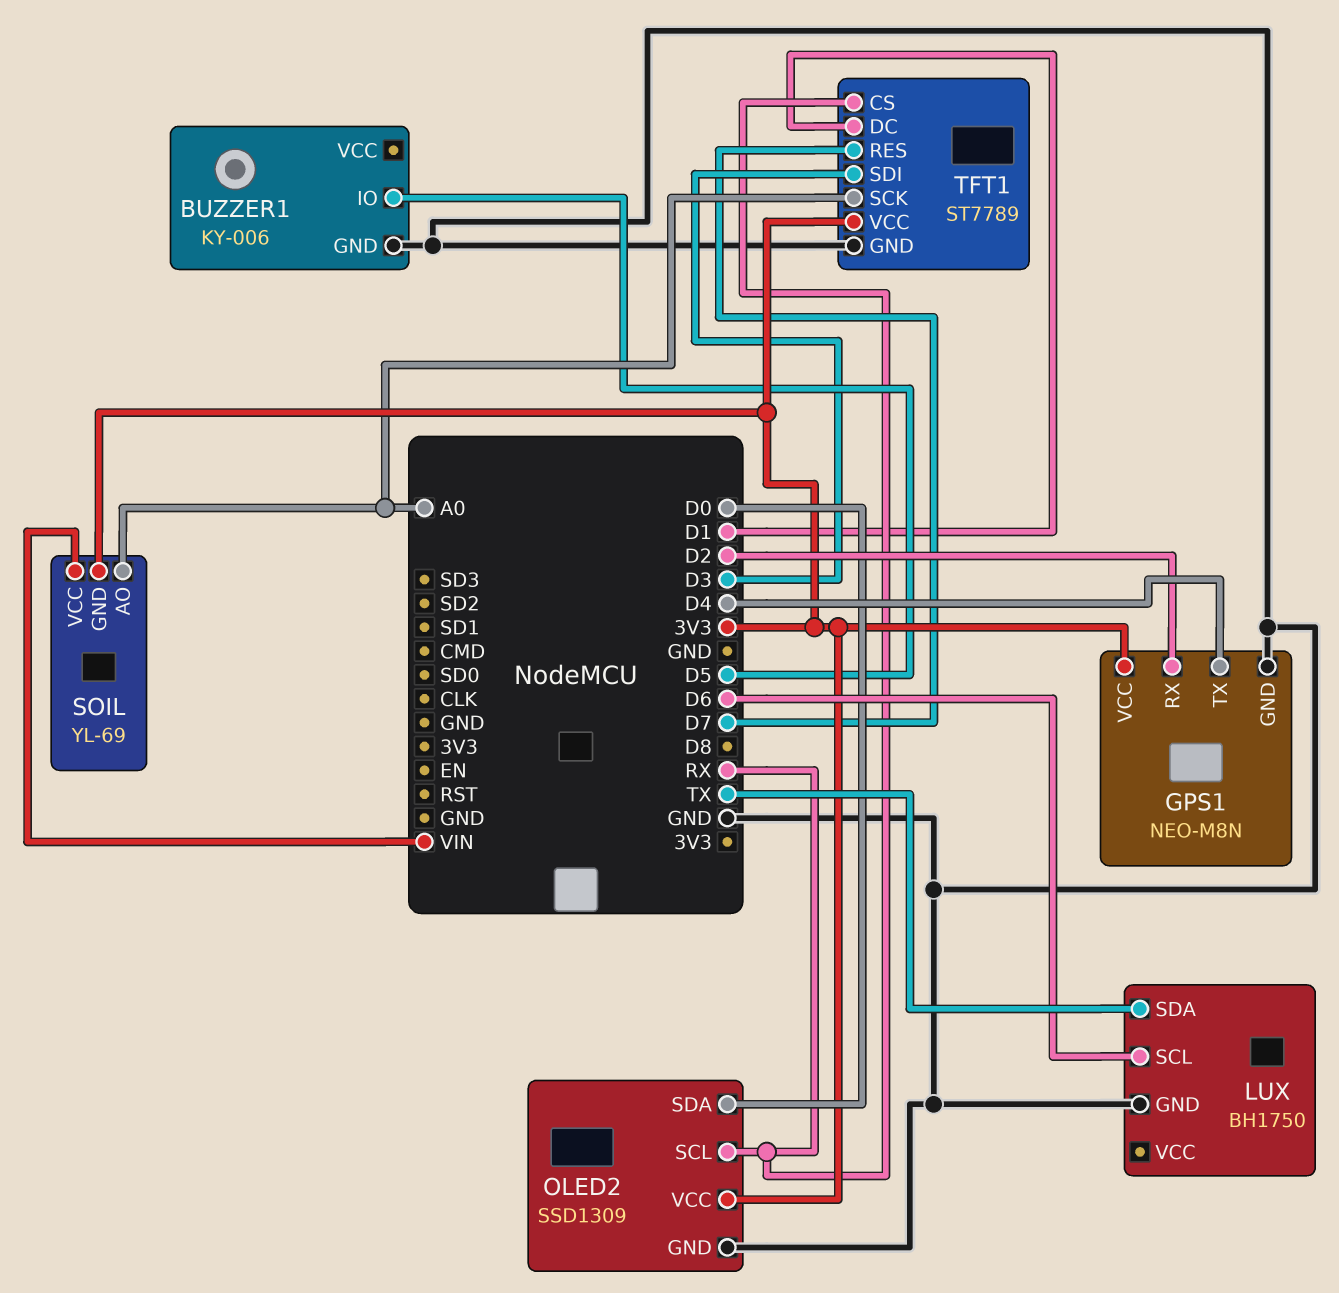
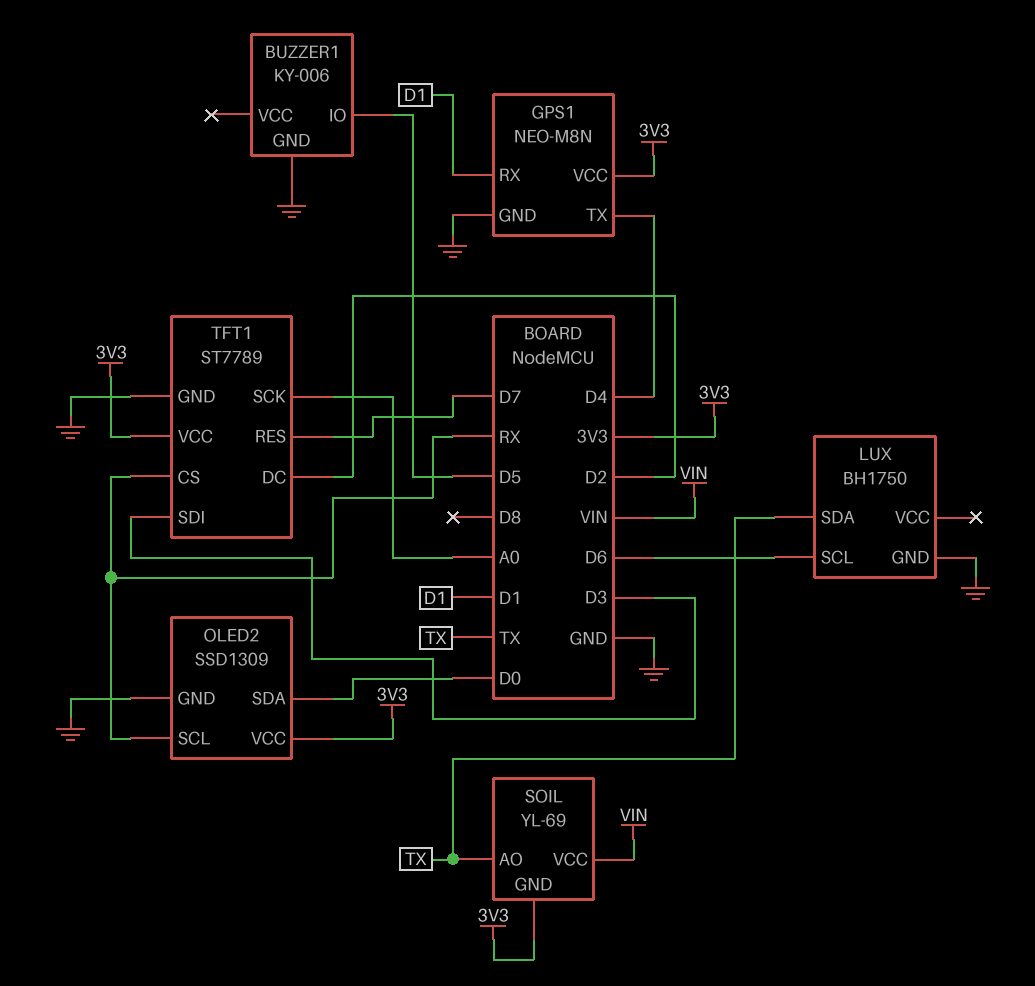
GPS1 pin RX: D2 -> D1
SOIL pin AO: A0 -> TX
TFT1 pin DC: D1 -> D2

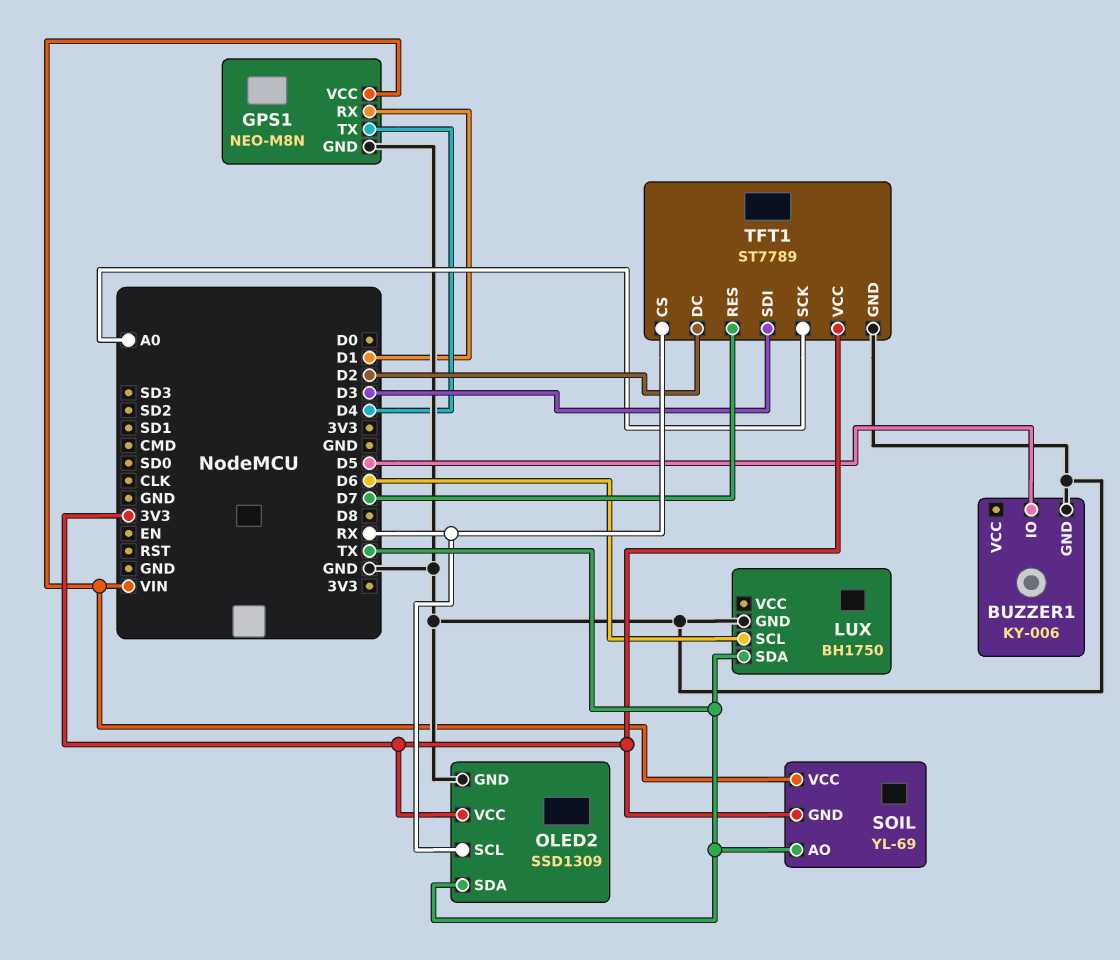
GPS1 pin VCC: 3V3 -> VIN
OLED2 pin SDA: D0 -> TX

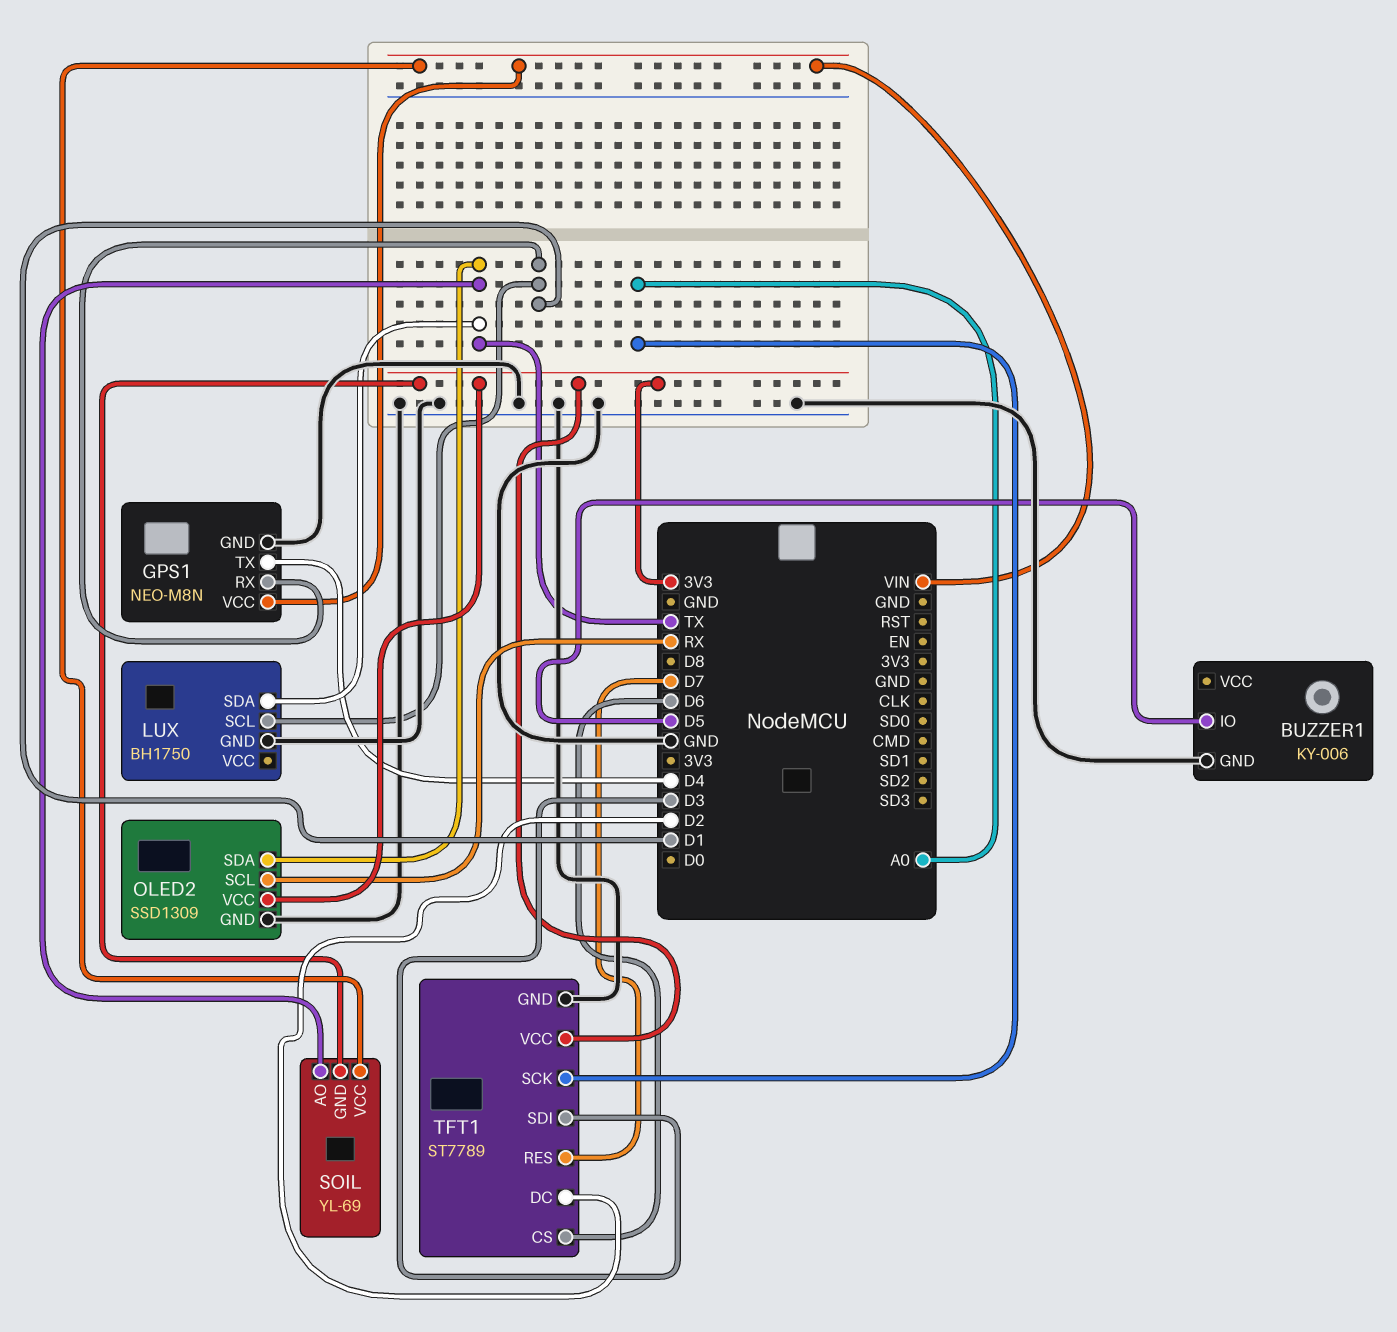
LUX pin SCL: D6 -> D1
TFT1 pin CS: RX -> D6

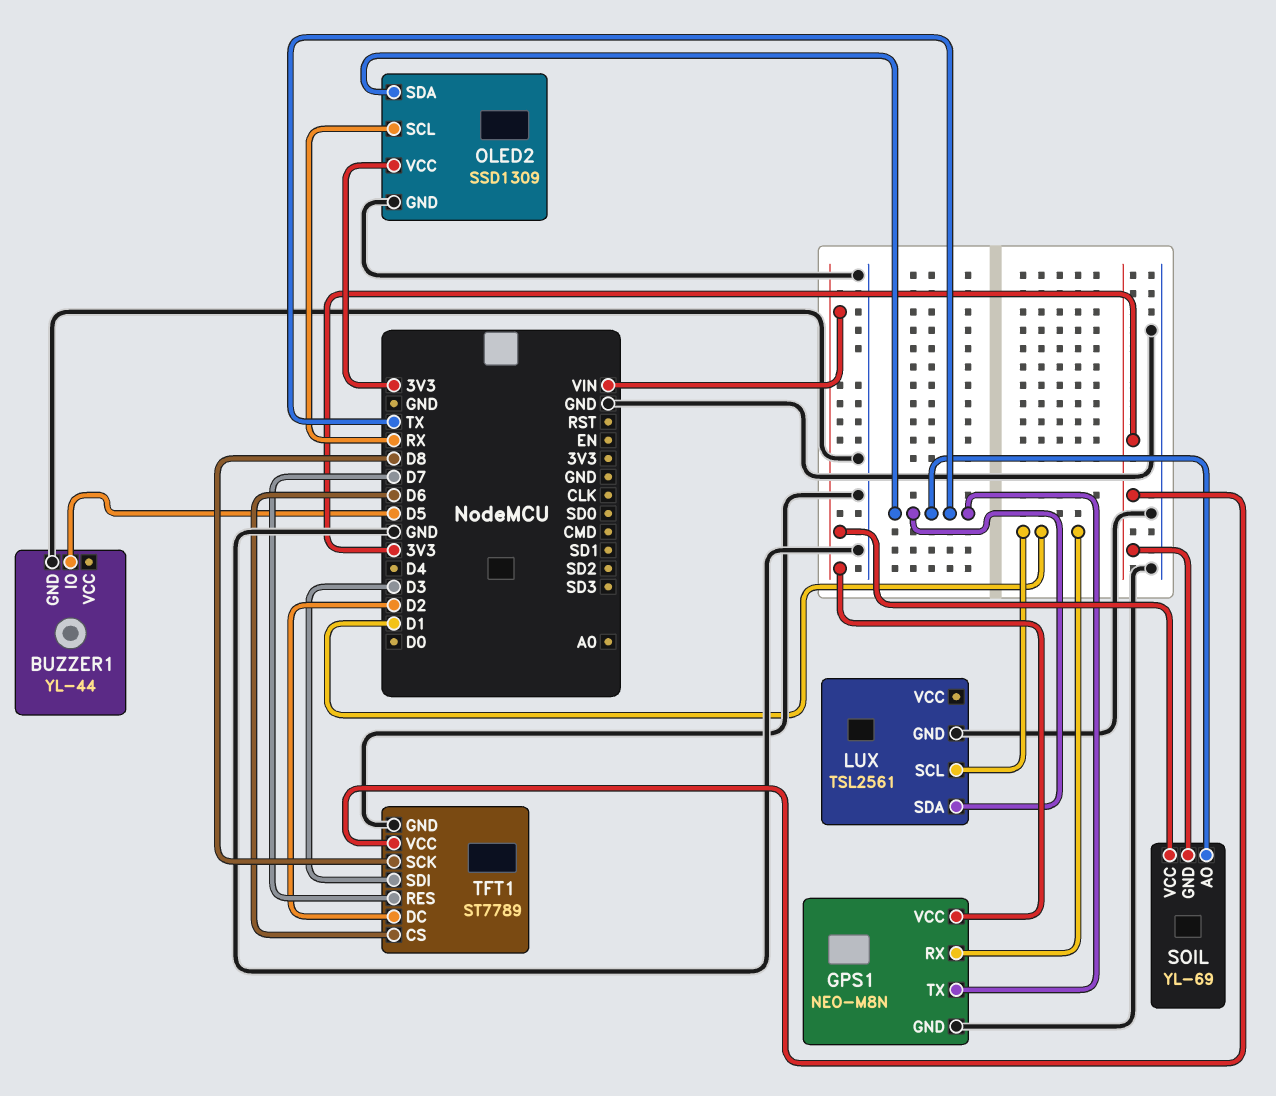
BUZZER1: KY-006 -> YL-44
GPS1 pin TX: D4 -> TX
LUX: BH1750 -> TSL2561
TFT1 pin SCK: A0 -> D8

